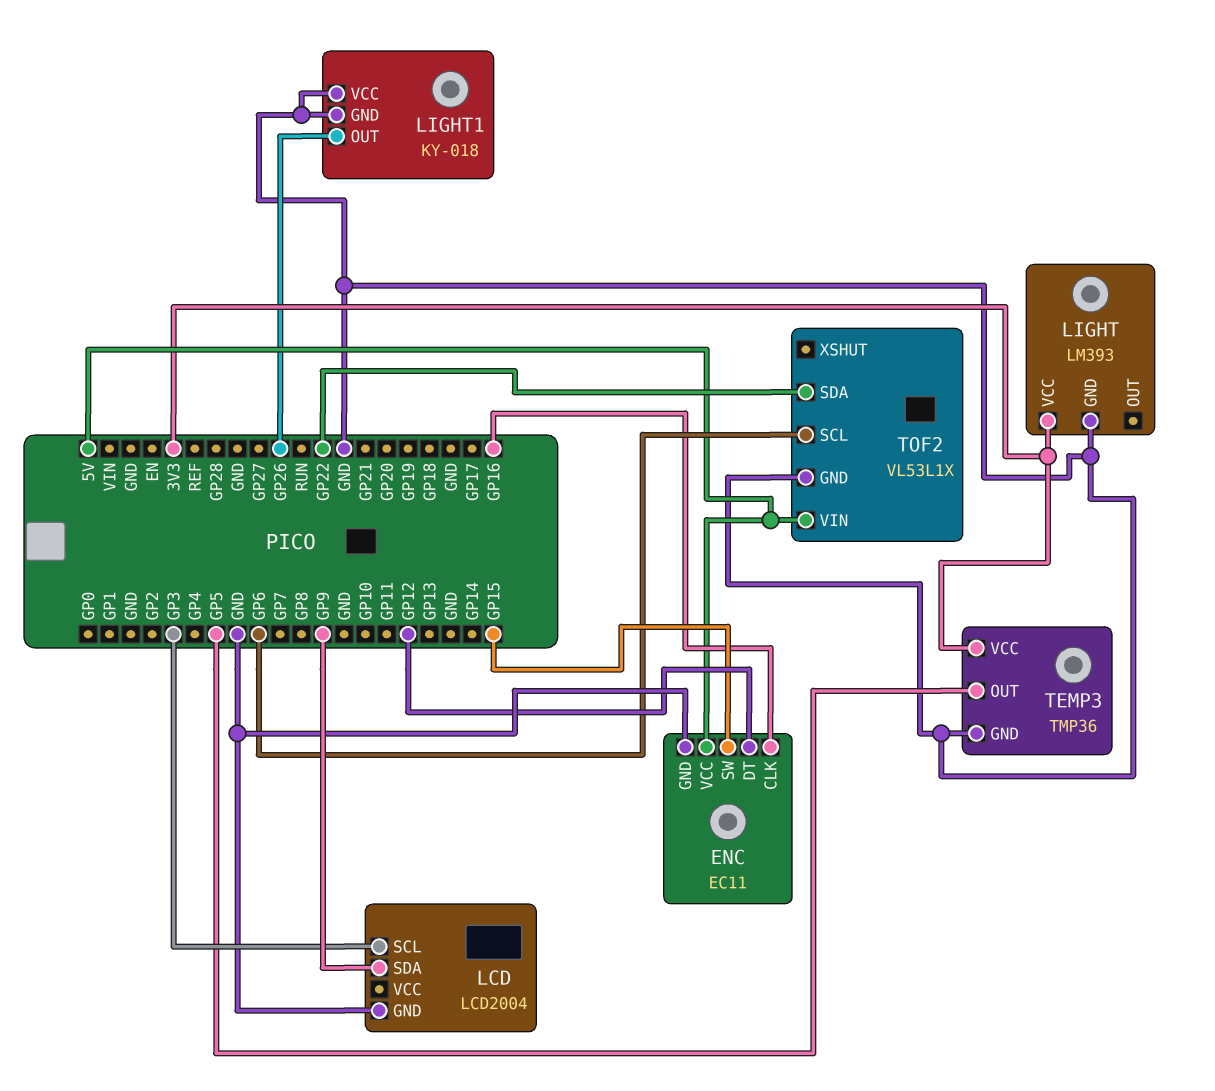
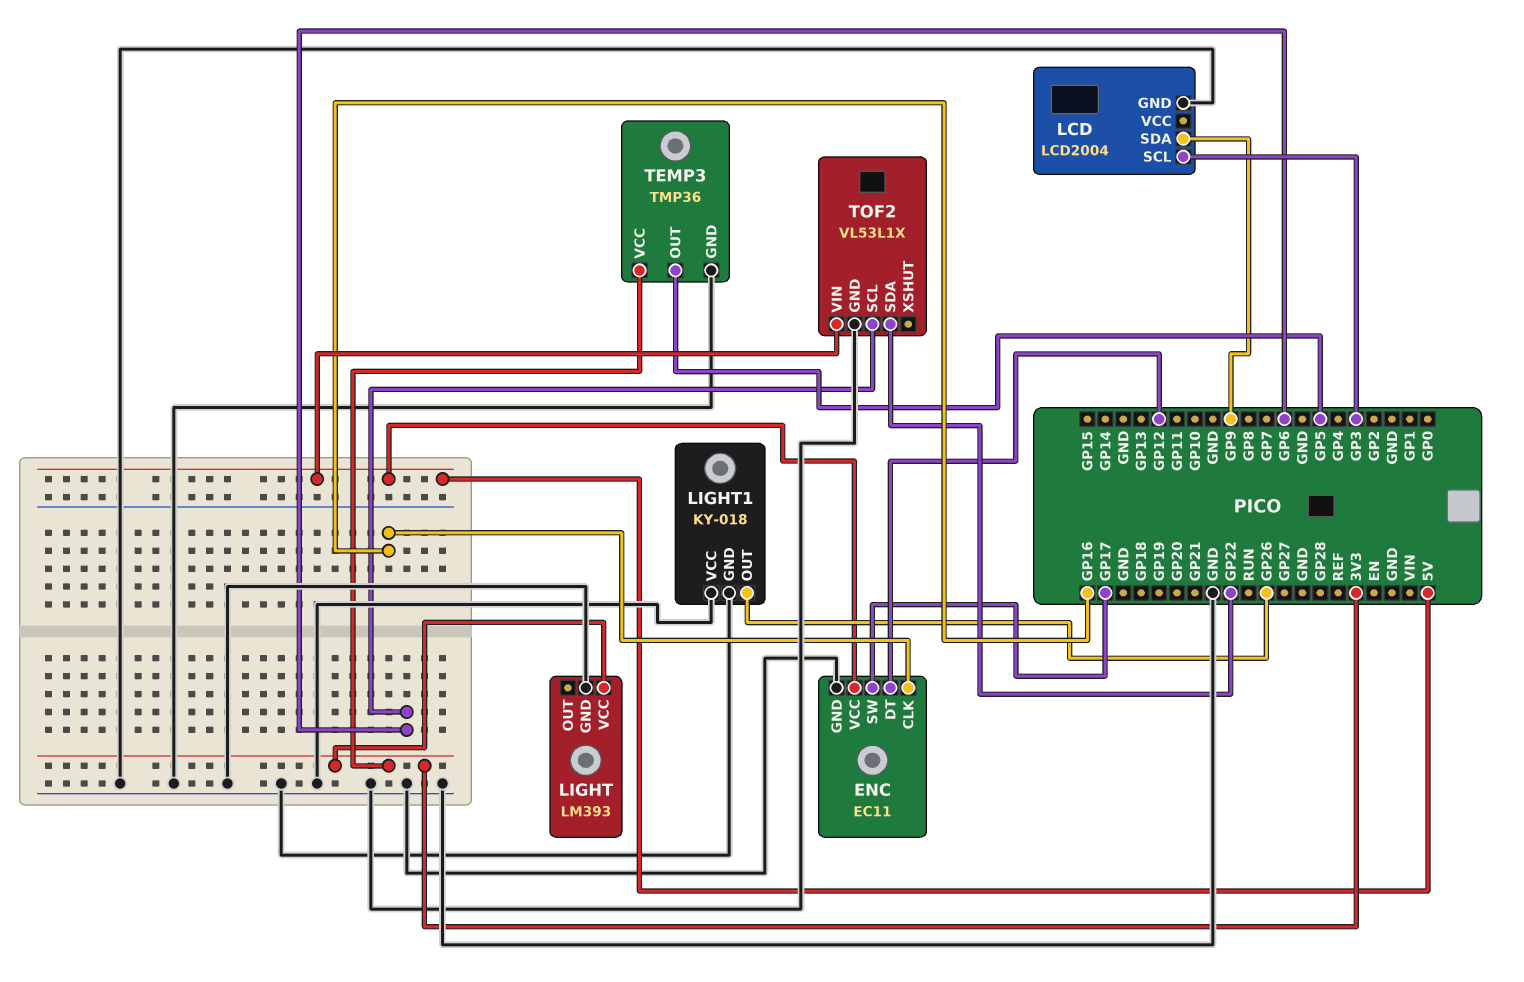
ENC pin SW: GP15 -> GP17

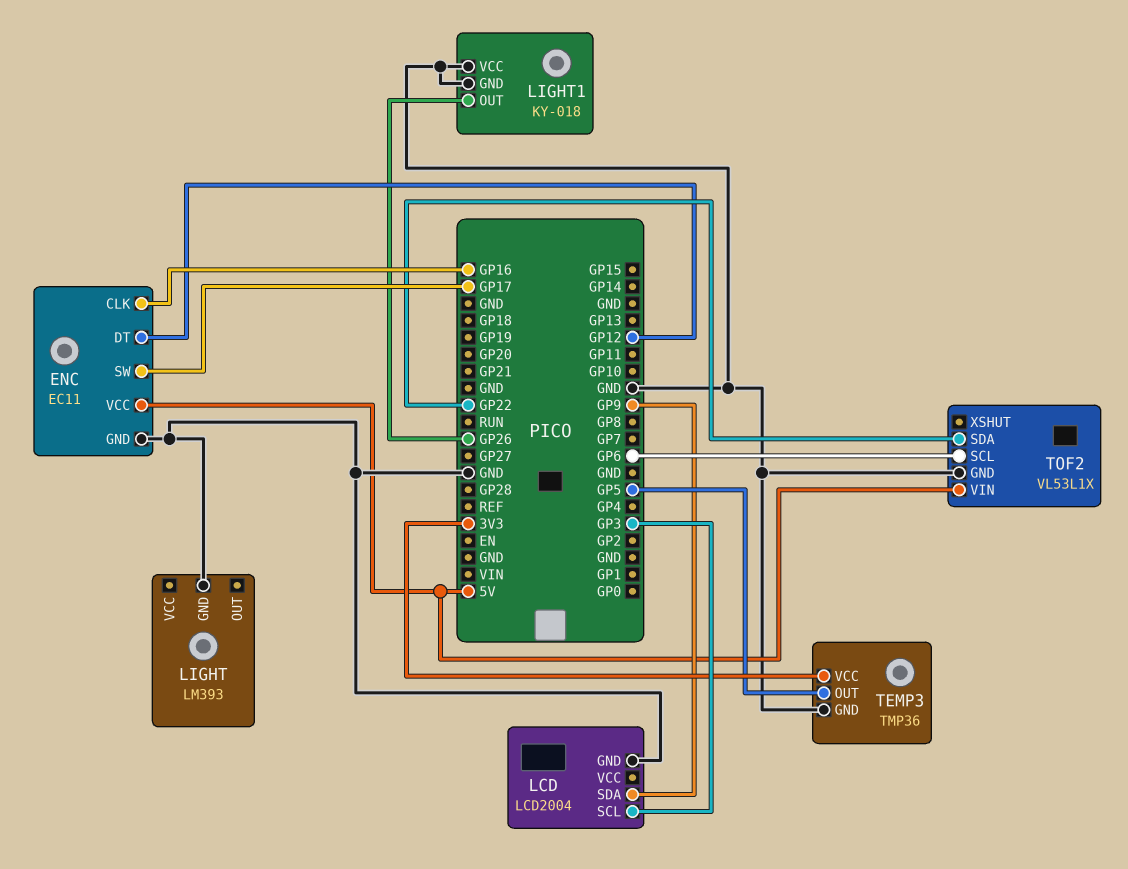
LIGHT pin VCC: 3V3 -> none

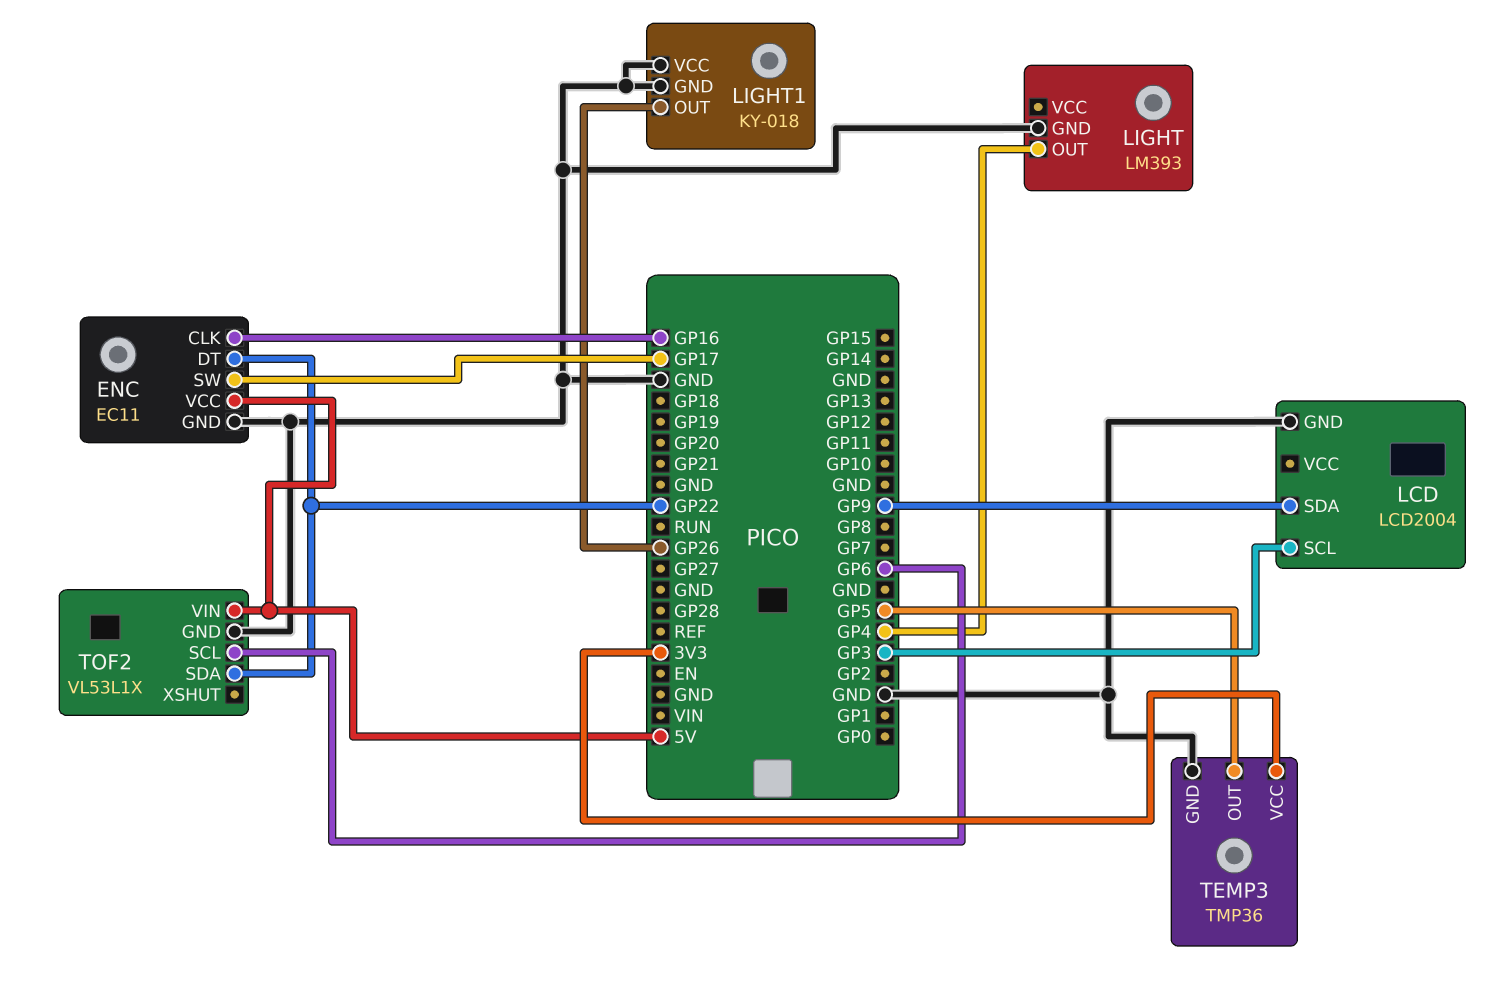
ENC pin DT: GP12 -> GP22
LIGHT pin OUT: none -> GP4

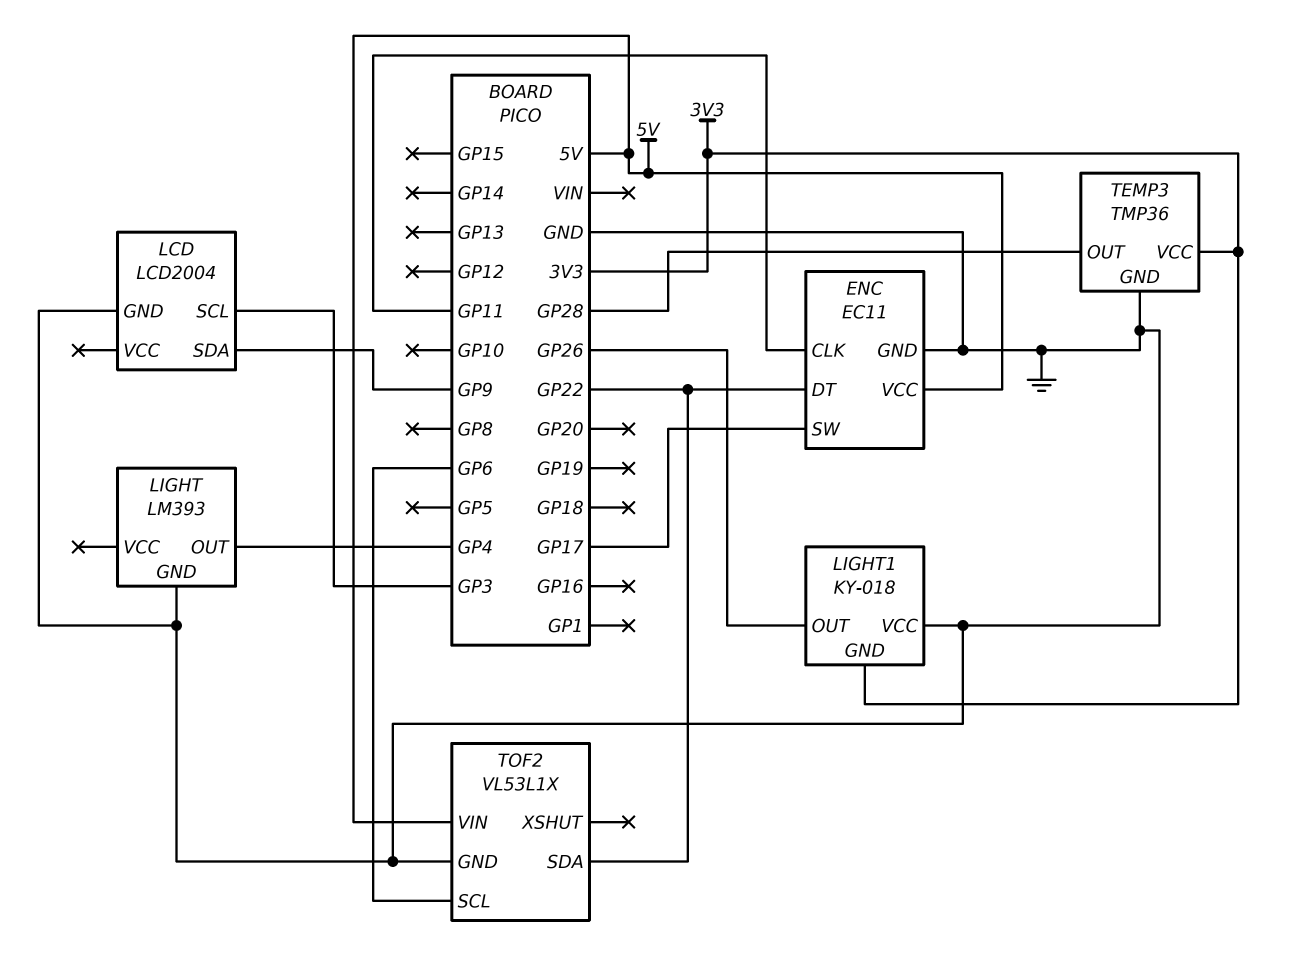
ENC pin CLK: GP16 -> GP11
LIGHT1 pin GND: GND -> 3V3
TEMP3 pin OUT: GP5 -> GP28

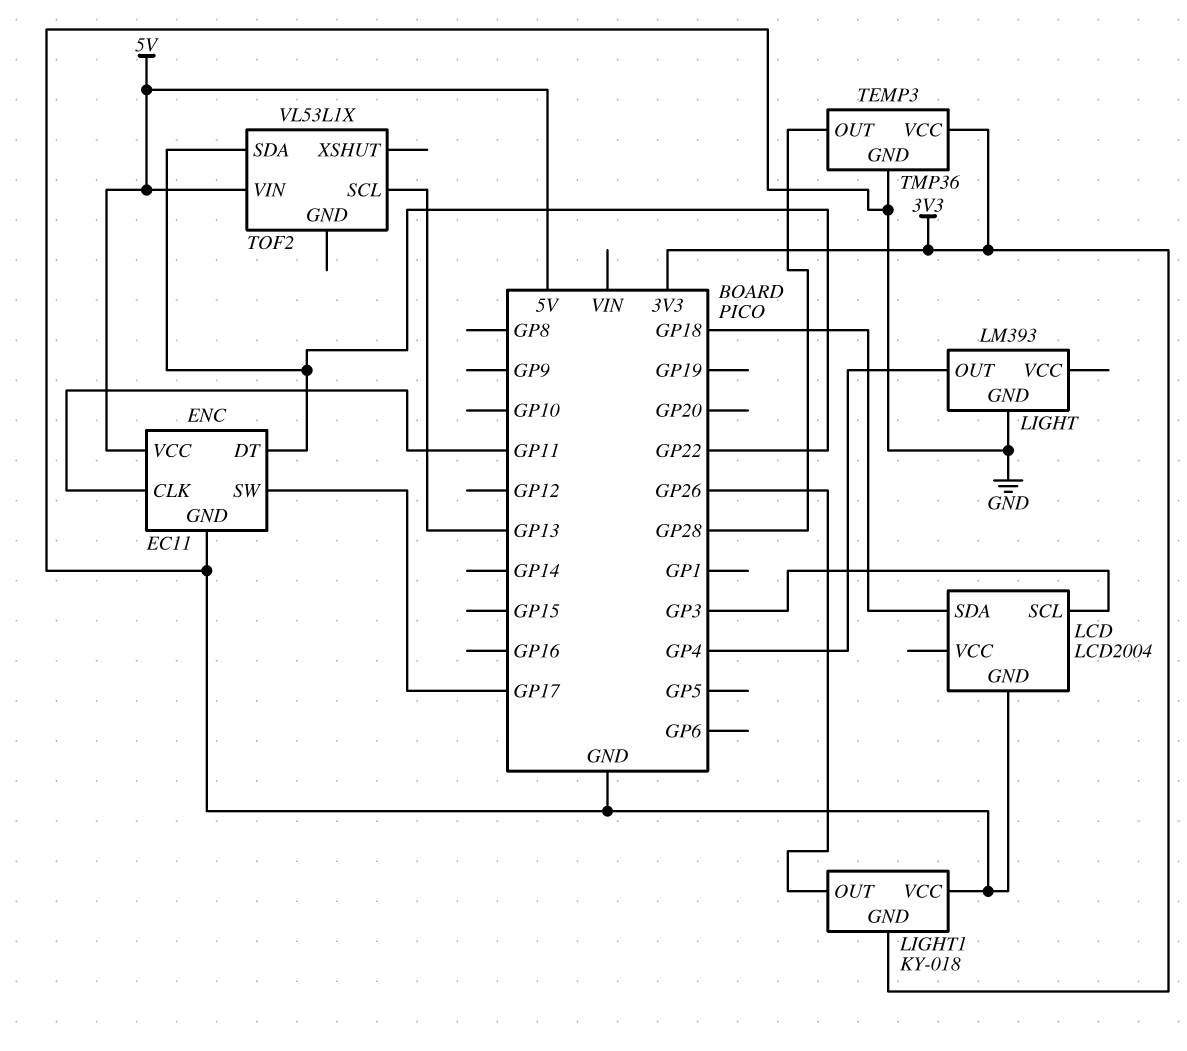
LCD pin SDA: GP9 -> GP18
TOF2 pin GND: GND -> none
TOF2 pin SCL: GP6 -> GP13

